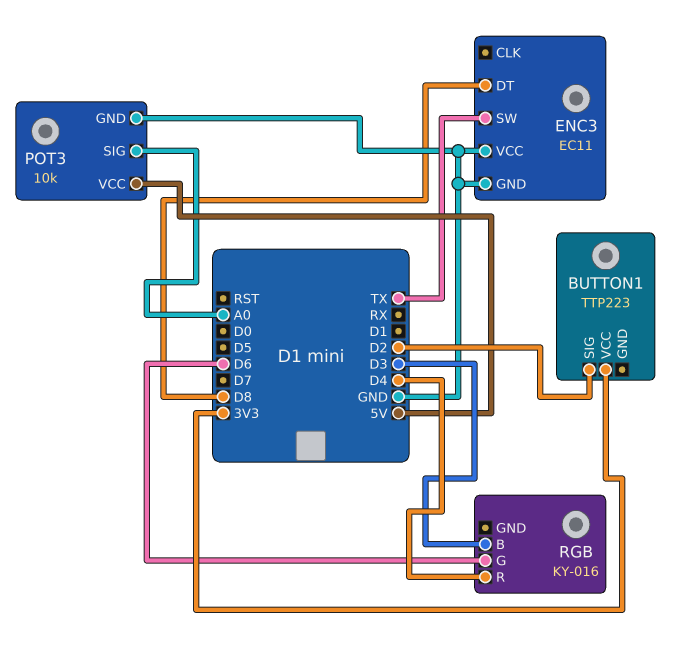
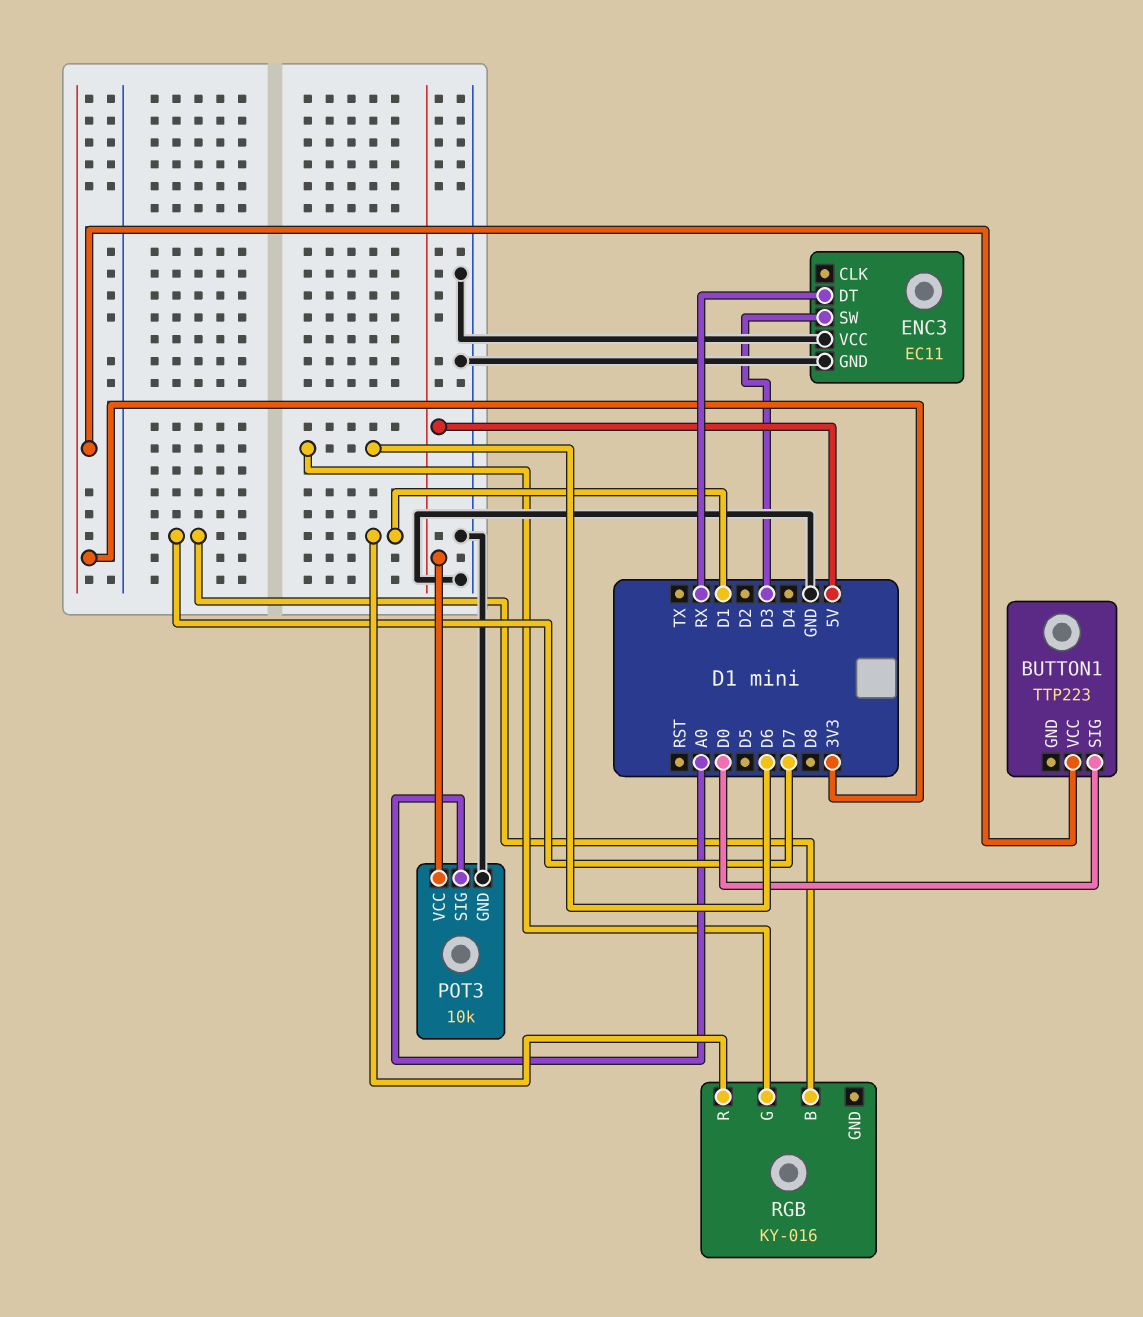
BUTTON1 pin SIG: D2 -> D0
ENC3 pin DT: D8 -> RX
ENC3 pin SW: TX -> D3
RGB pin B: D3 -> D7
RGB pin R: D4 -> D1

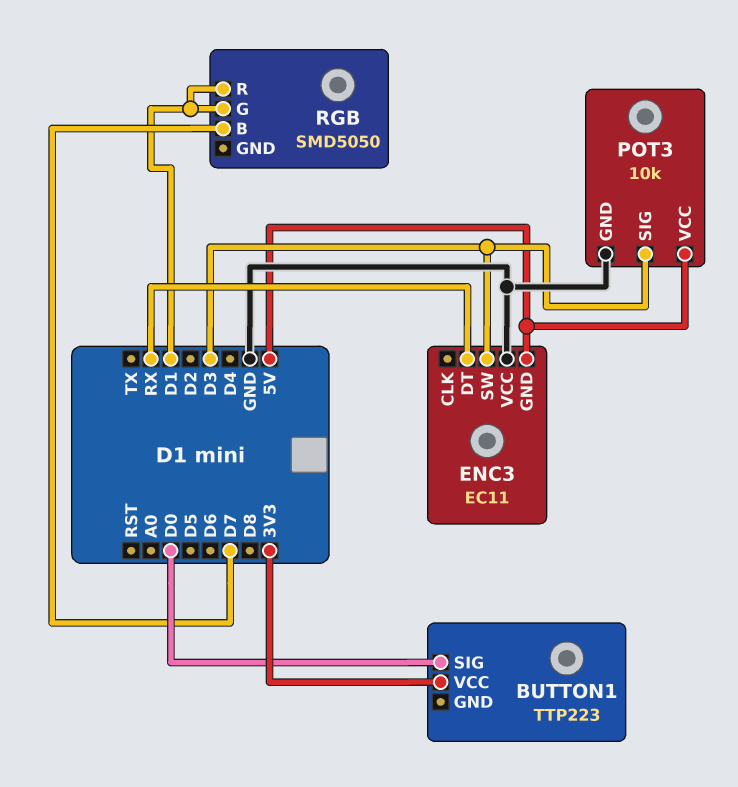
ENC3 pin GND: GND -> 5V
POT3 pin SIG: A0 -> D3
RGB: KY-016 -> SMD5050
RGB pin G: D6 -> D1

